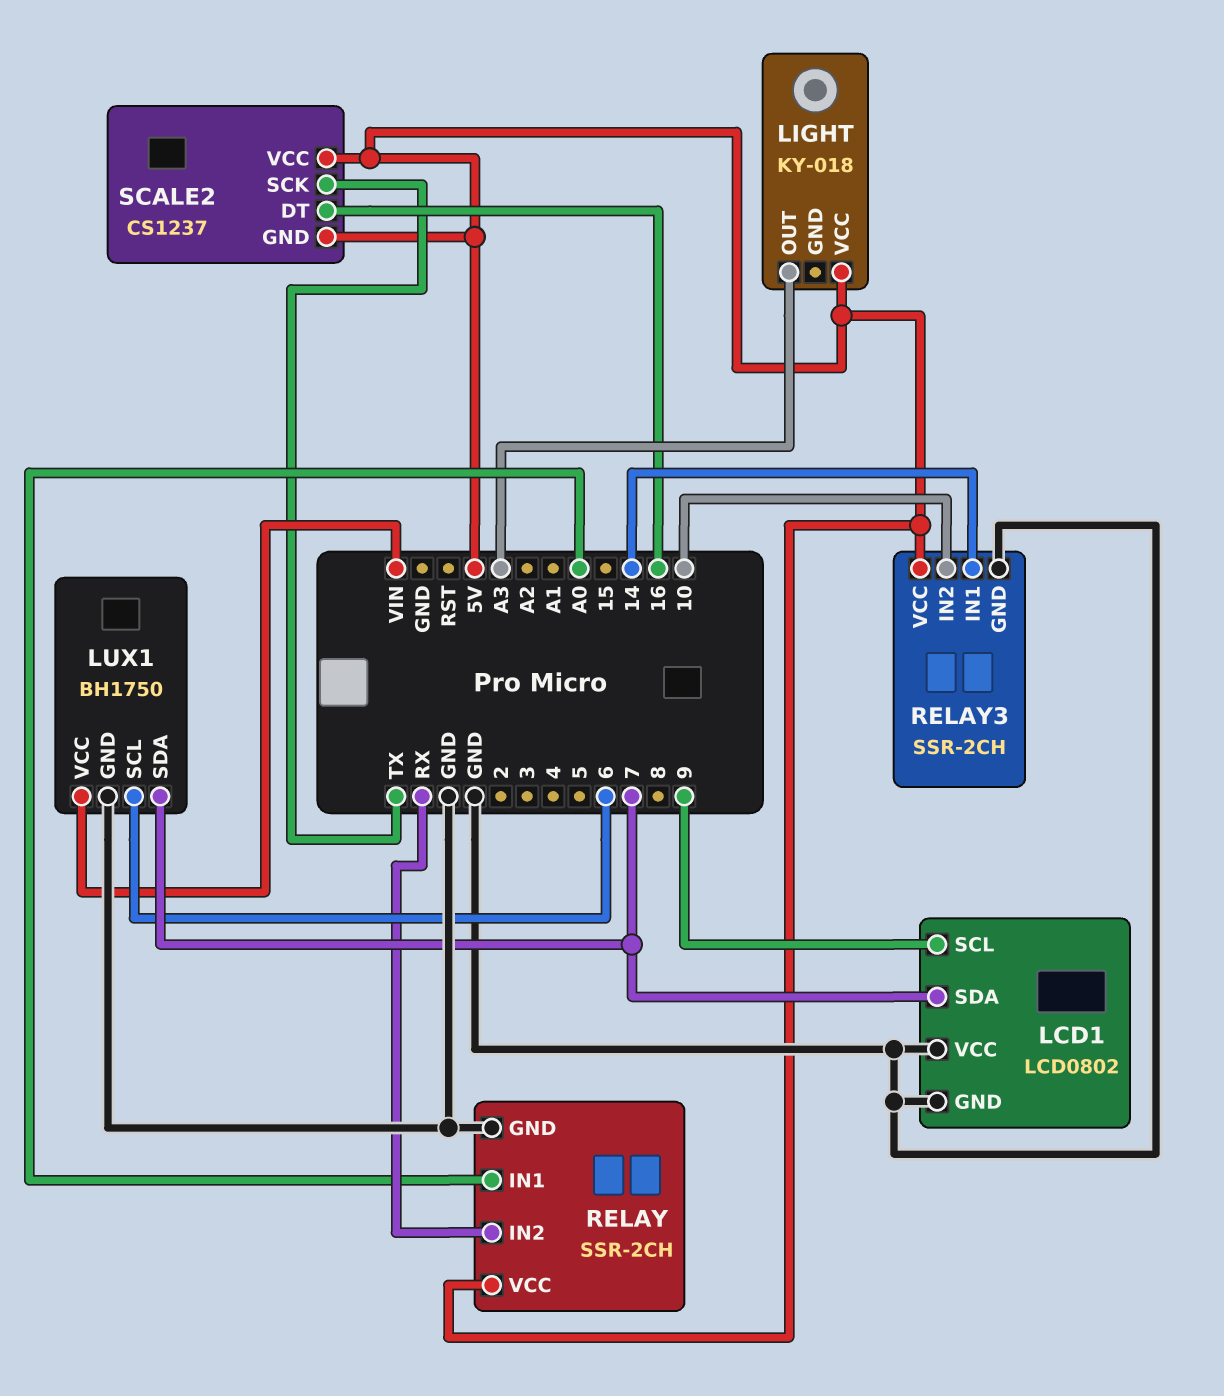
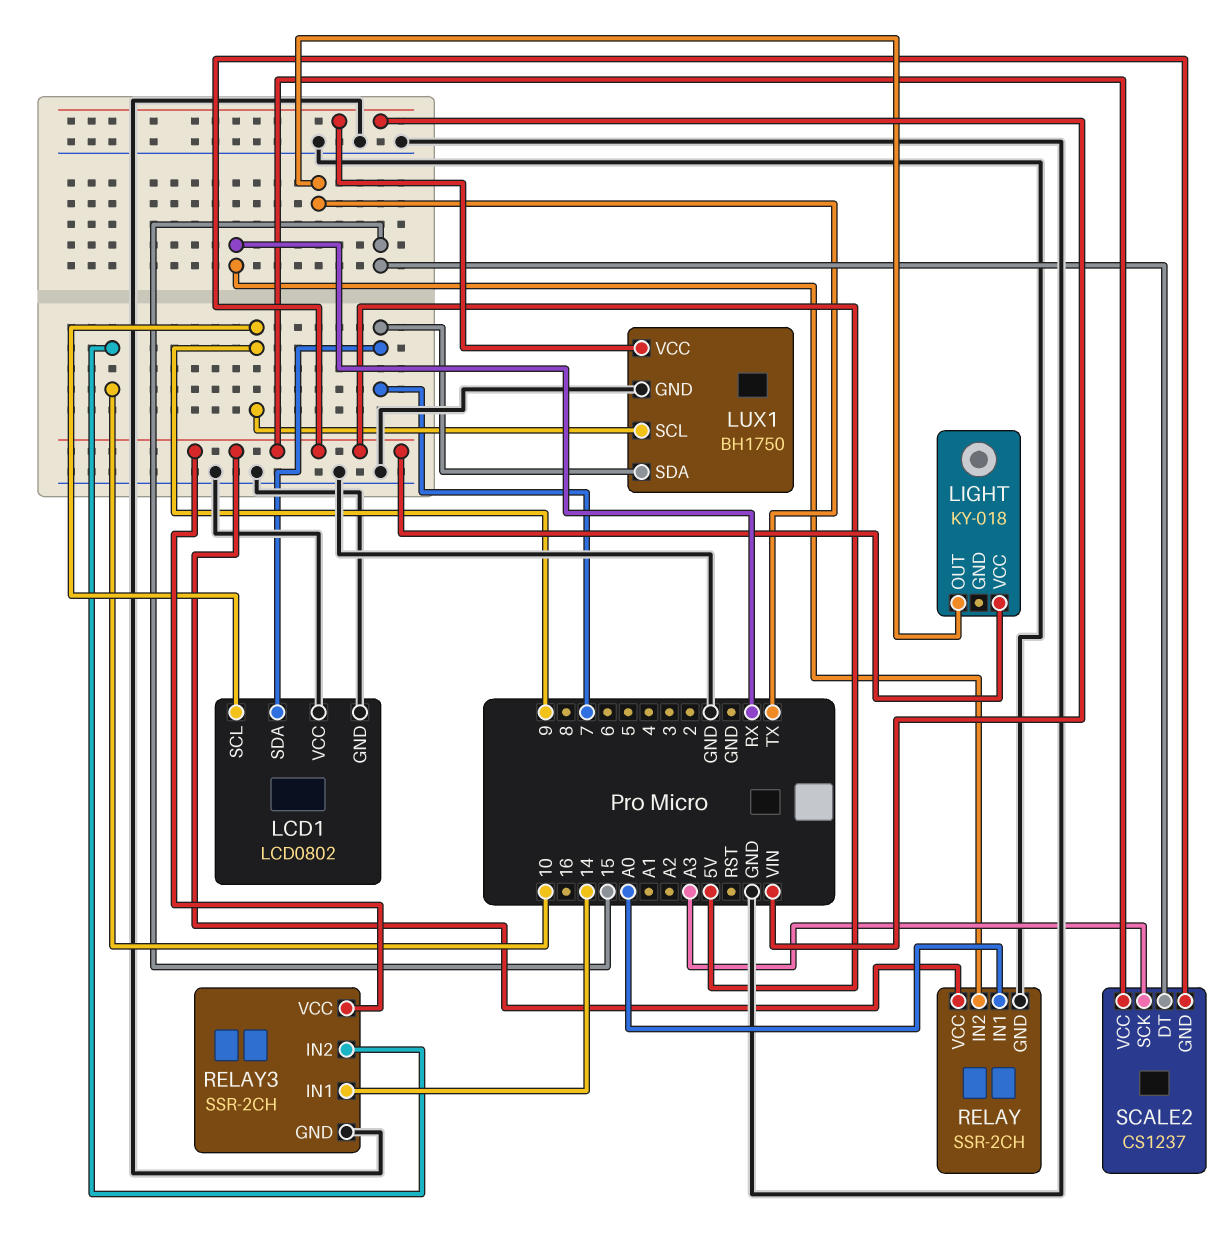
LIGHT pin OUT: A3 -> TX
LUX1 pin SCL: 6 -> 9
SCALE2 pin DT: 16 -> 15
SCALE2 pin SCK: TX -> A3

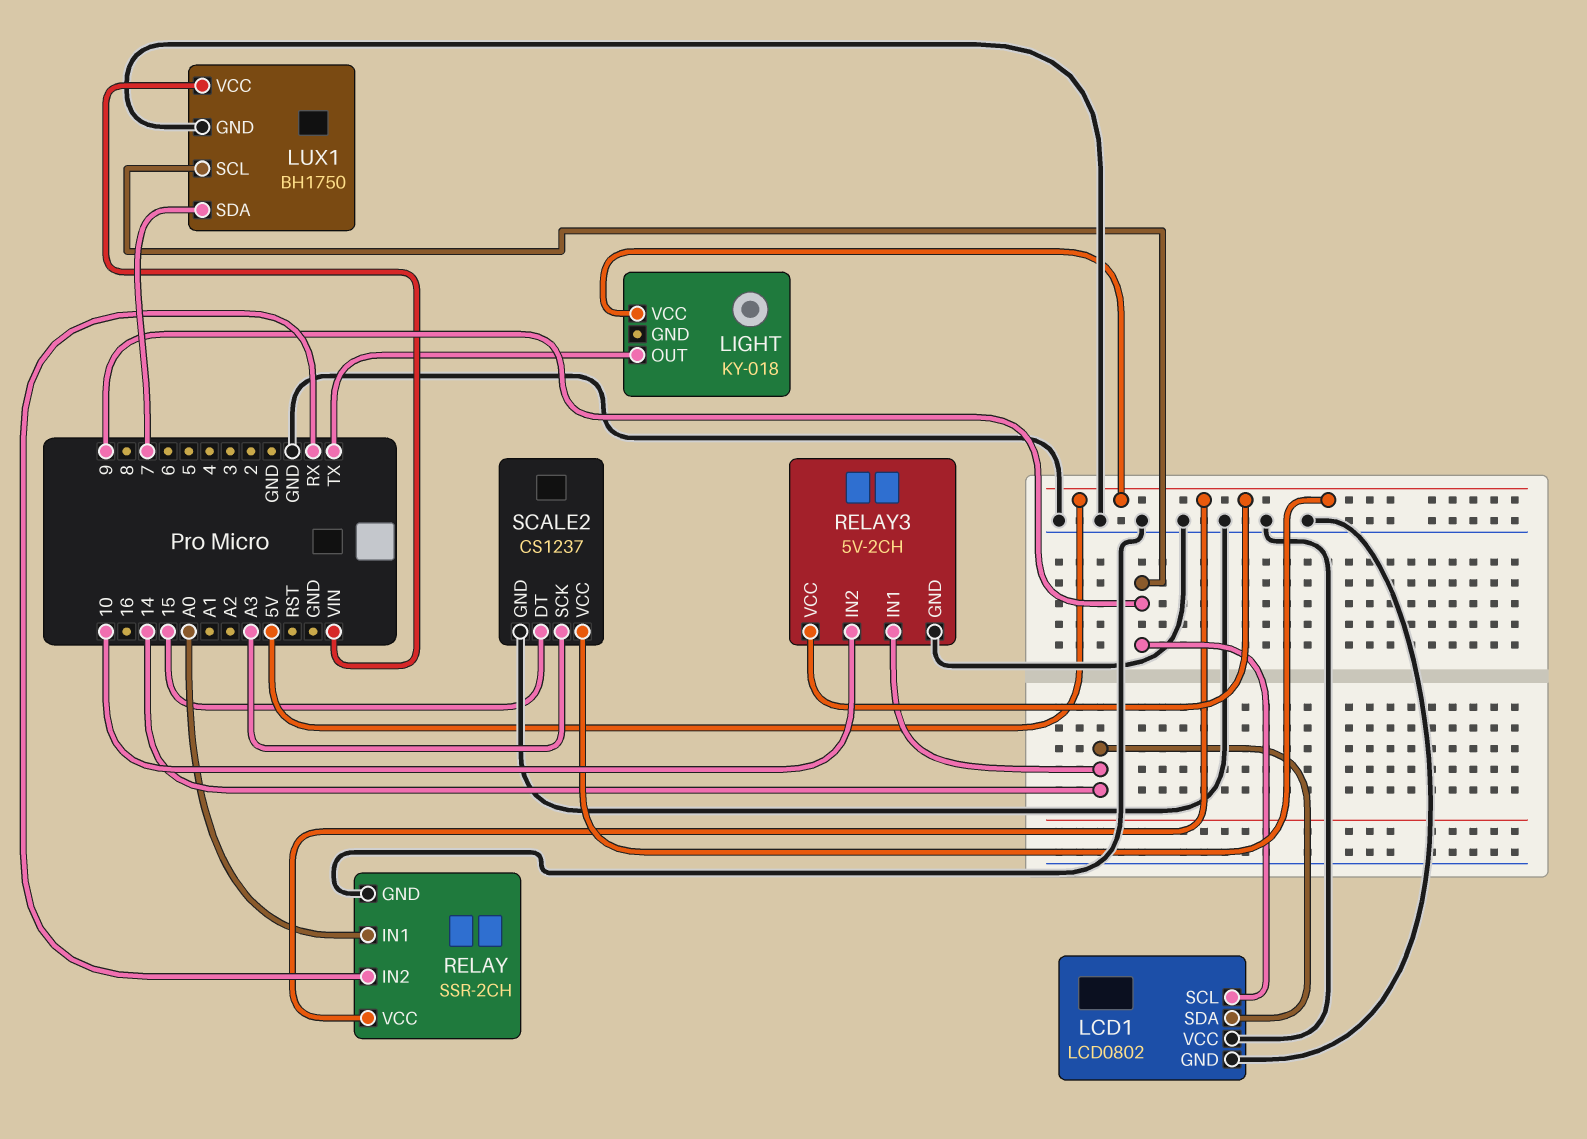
LCD1 pin SDA: 7 -> 14
RELAY3: SSR-2CH -> 5V-2CH
SCALE2 pin GND: 5V -> GND

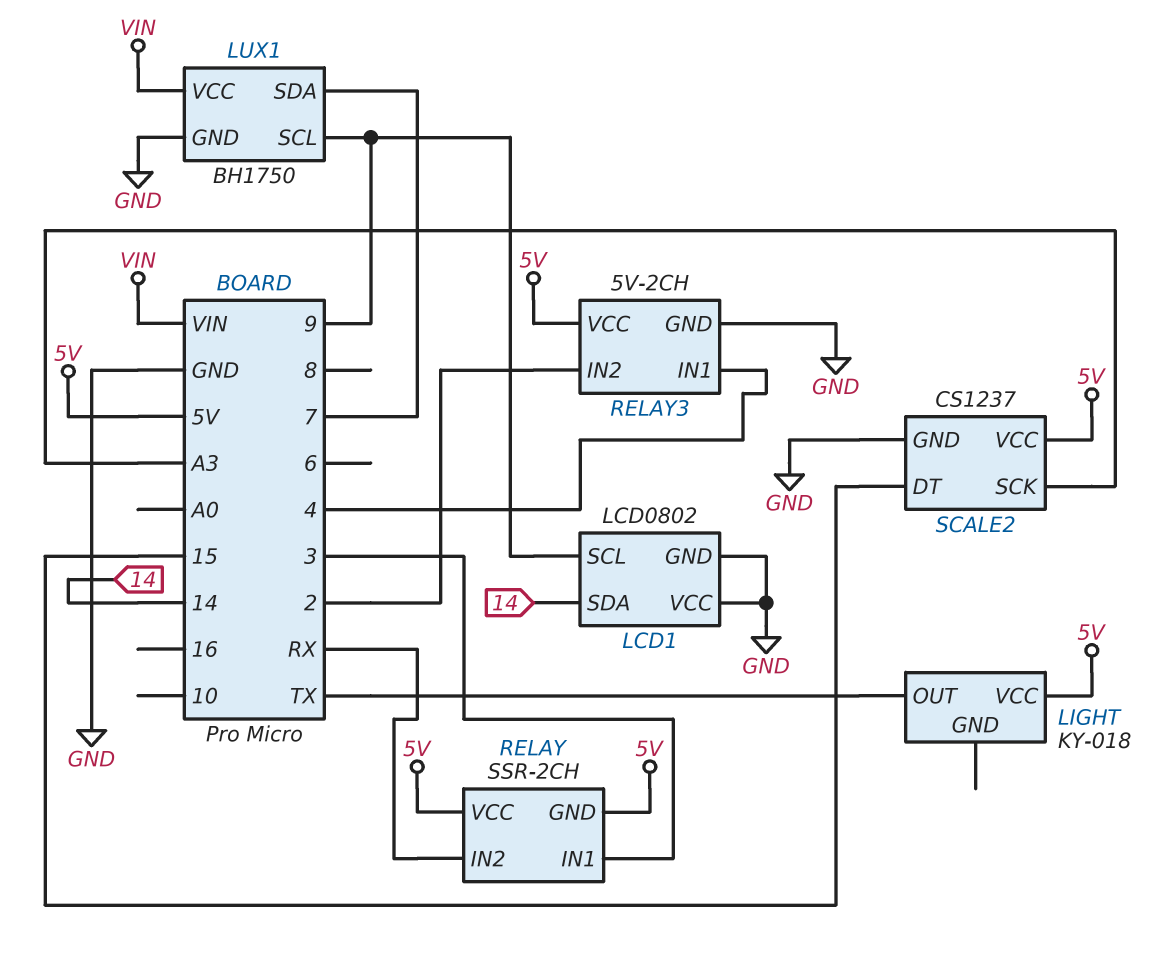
RELAY pin GND: GND -> 5V
RELAY pin IN1: A0 -> 3
RELAY3 pin IN1: 14 -> 4
RELAY3 pin IN2: 10 -> 2

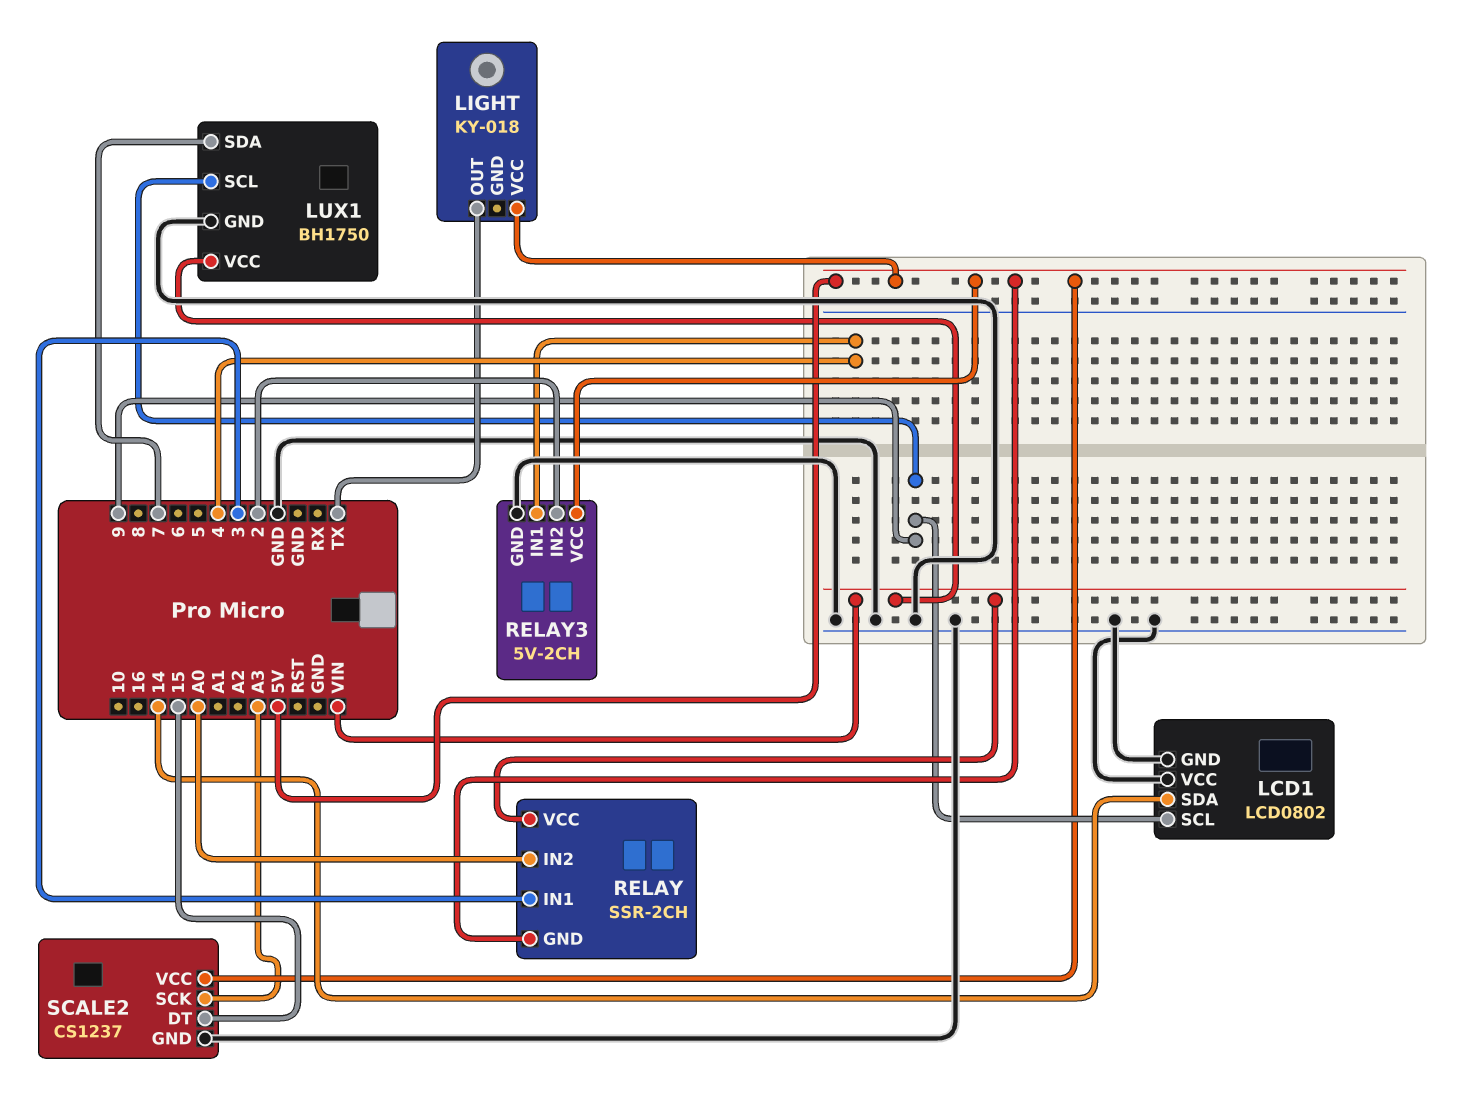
RELAY pin IN2: RX -> A0
RELAY pin VCC: 5V -> VIN

